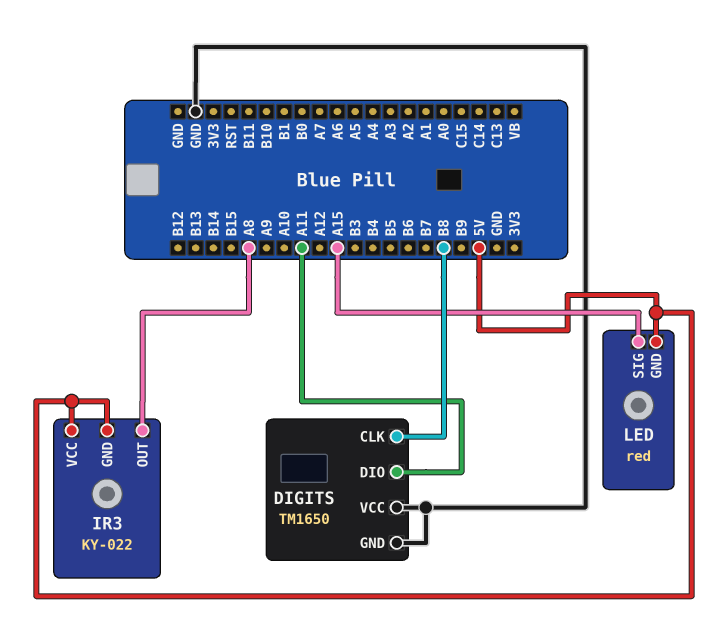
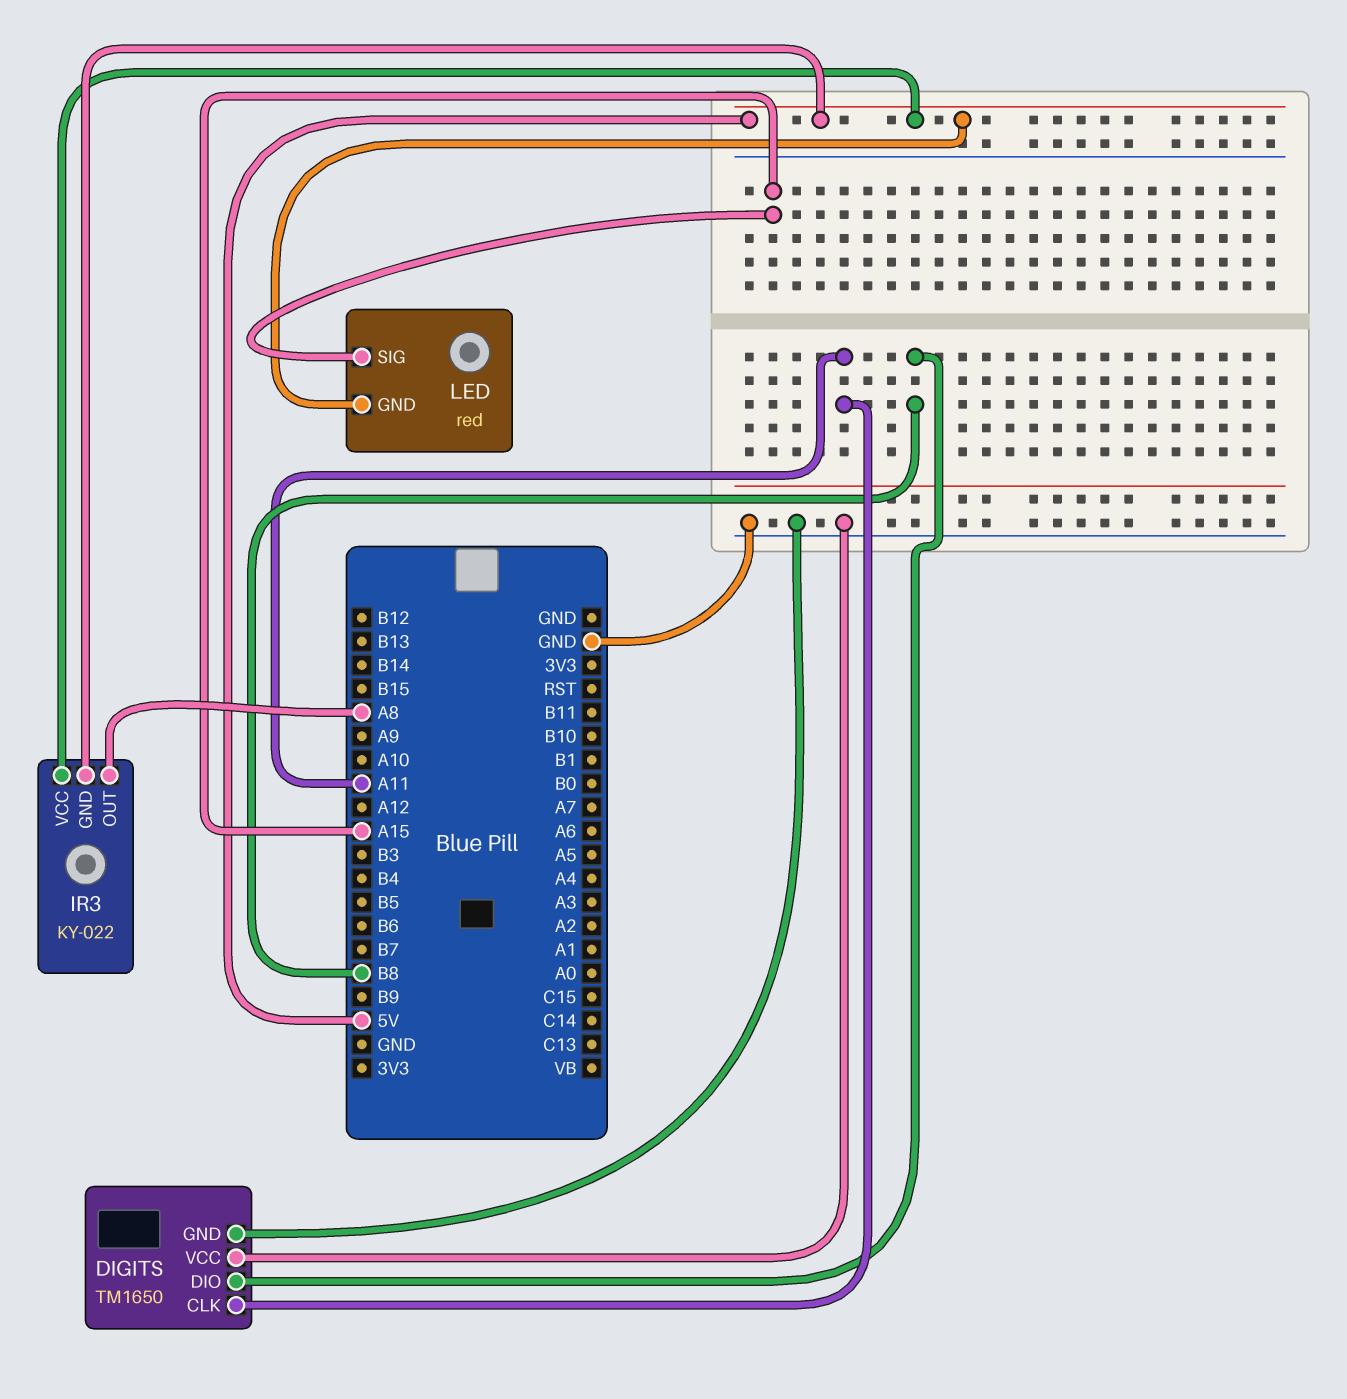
DIGITS pin CLK: B8 -> A11
DIGITS pin DIO: A11 -> B8

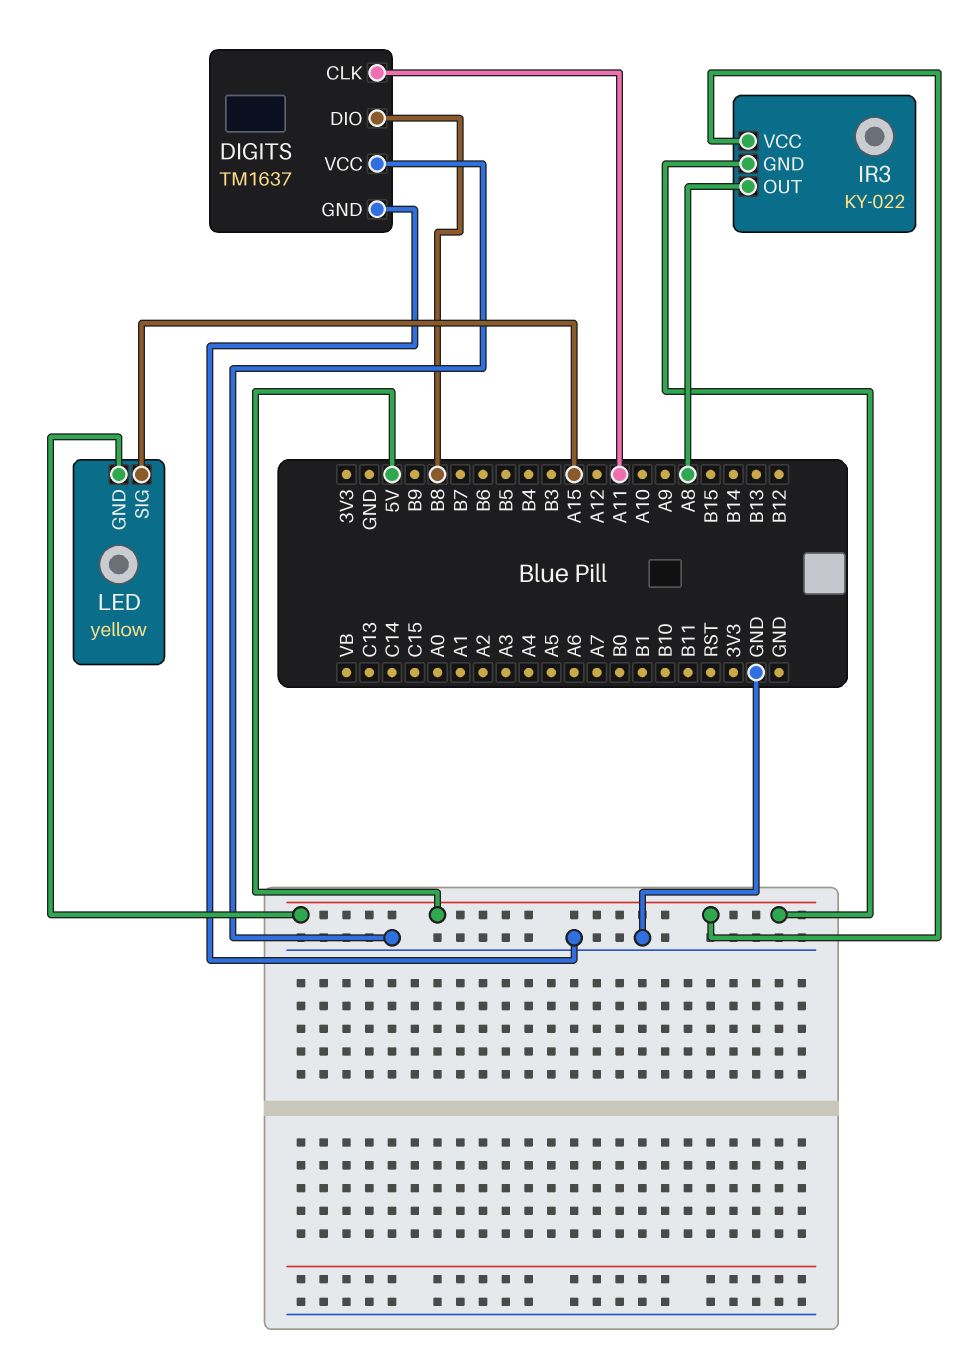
DIGITS: TM1650 -> TM1637
LED: red -> yellow

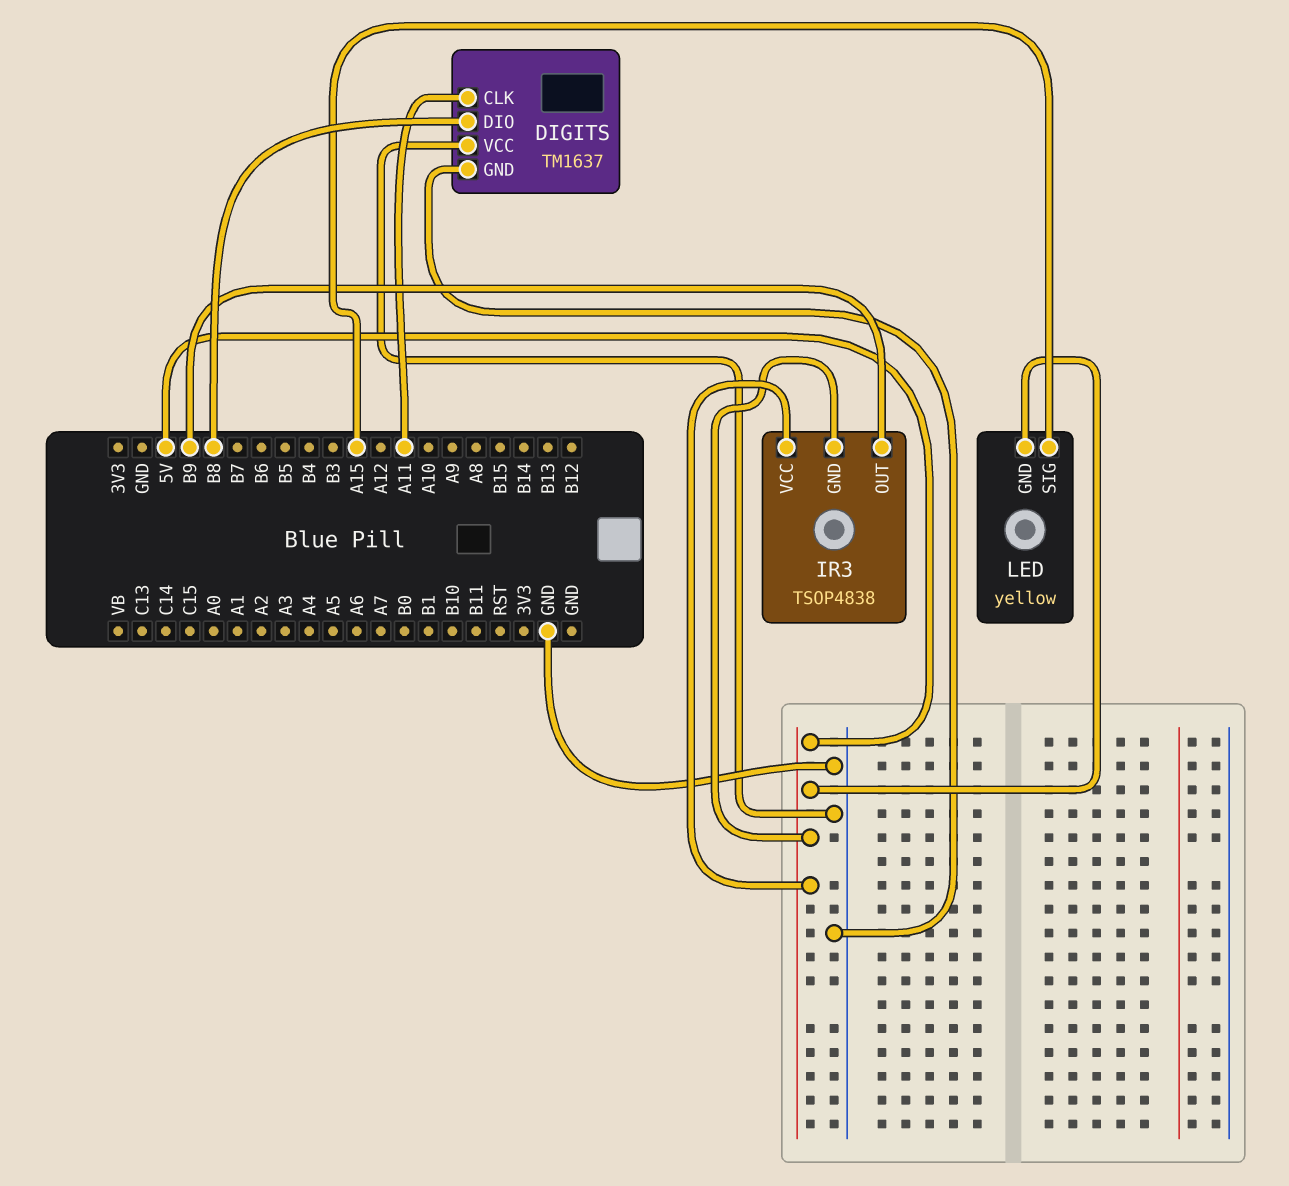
IR3: KY-022 -> TSOP4838
IR3 pin OUT: A8 -> B9

